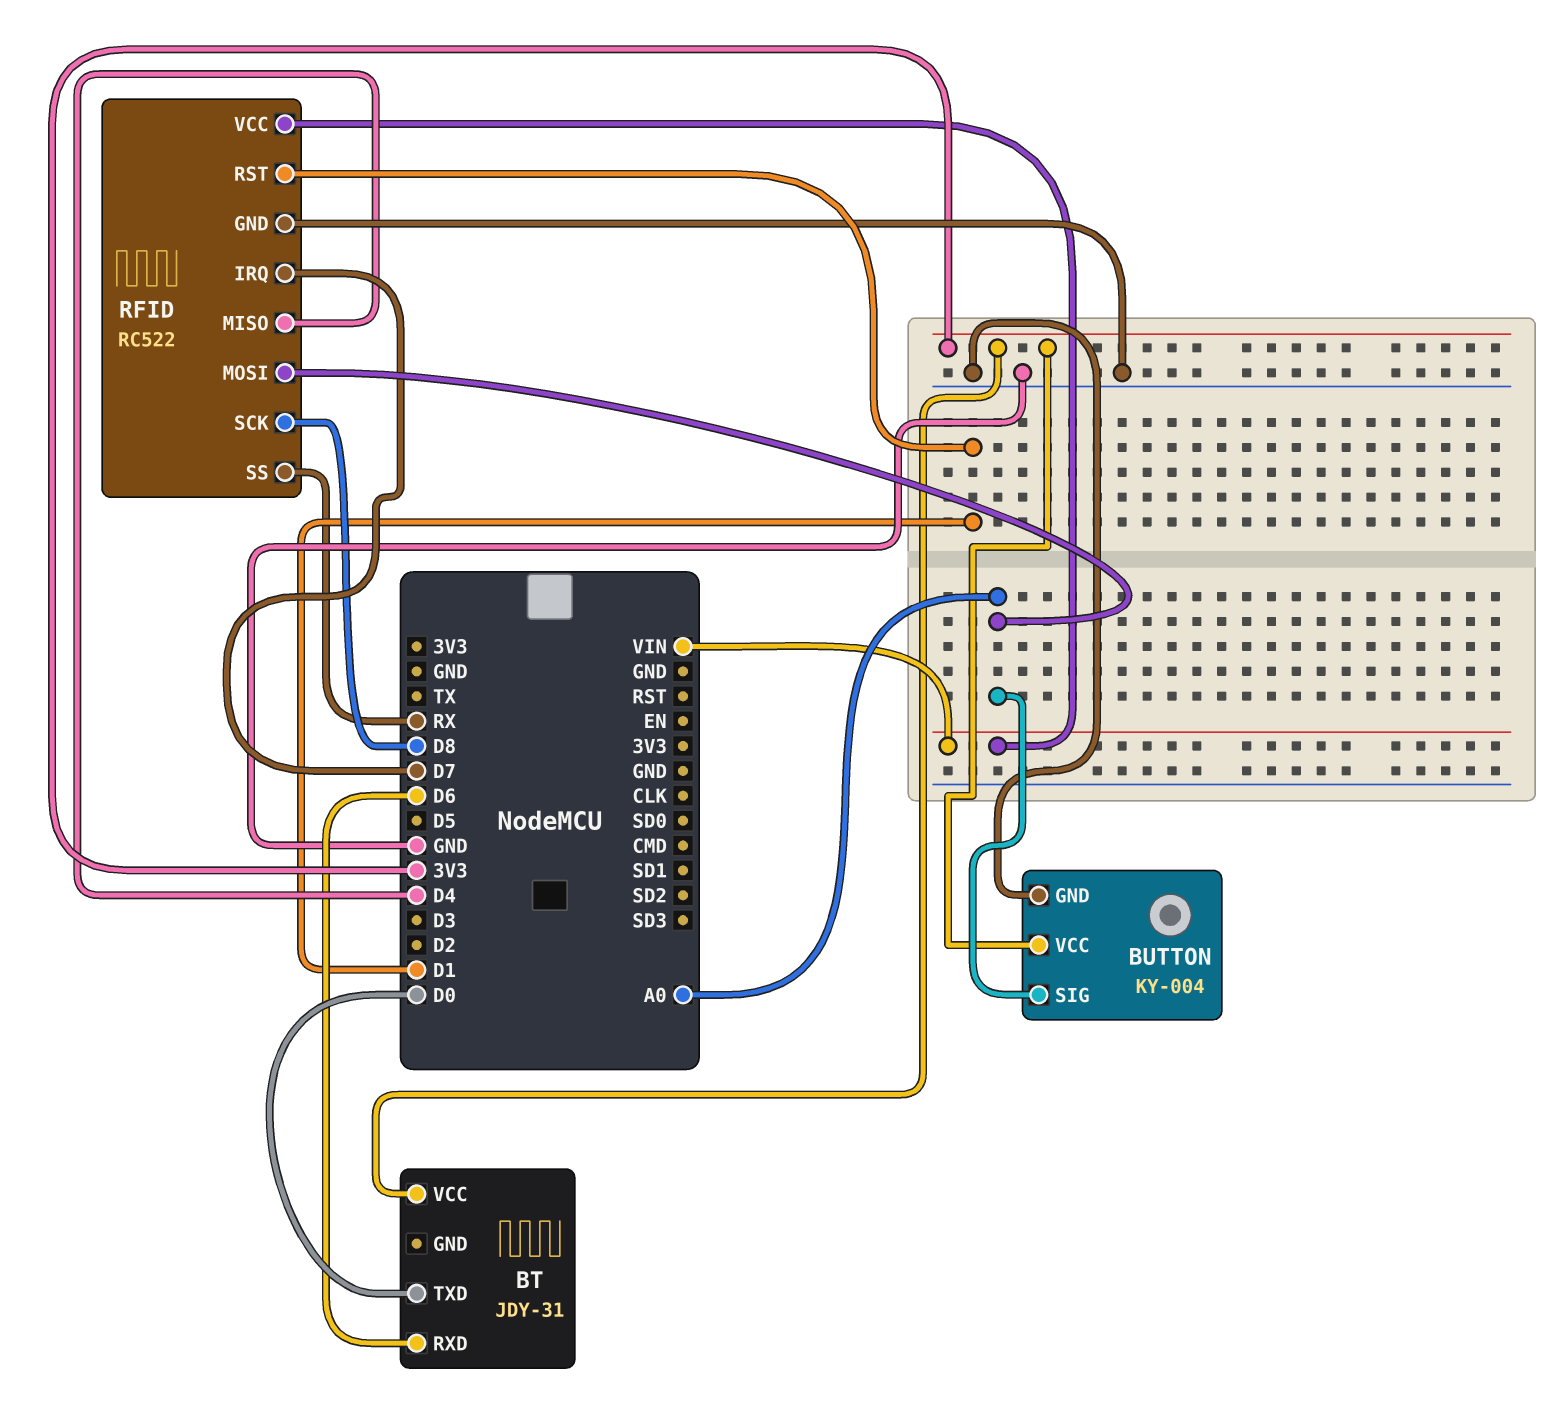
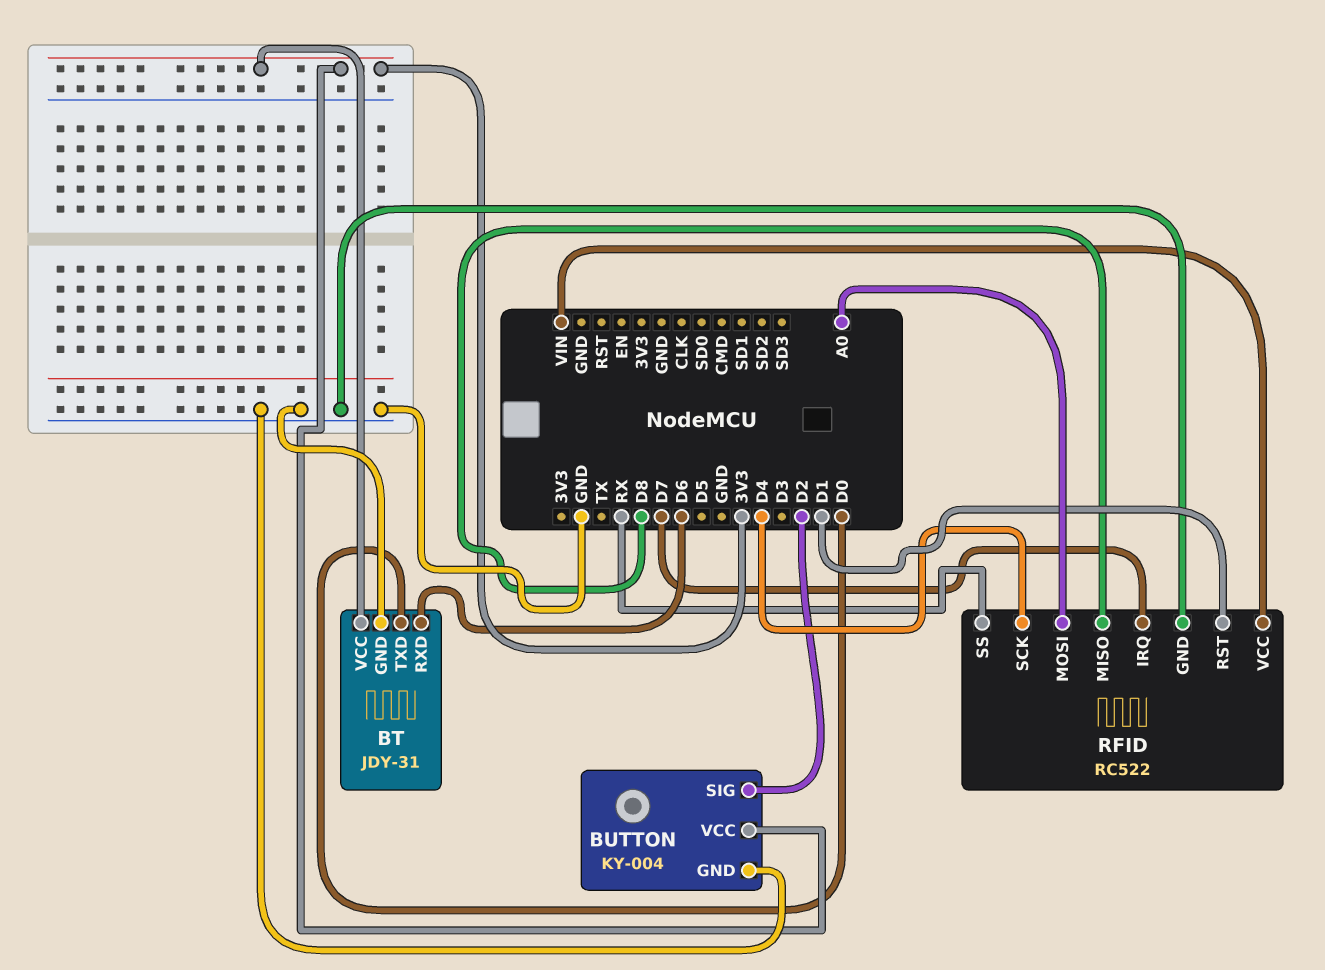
BT pin GND: none -> GND
BUTTON pin SIG: A0 -> D2
RFID pin MISO: D4 -> D8
RFID pin SCK: D8 -> D4

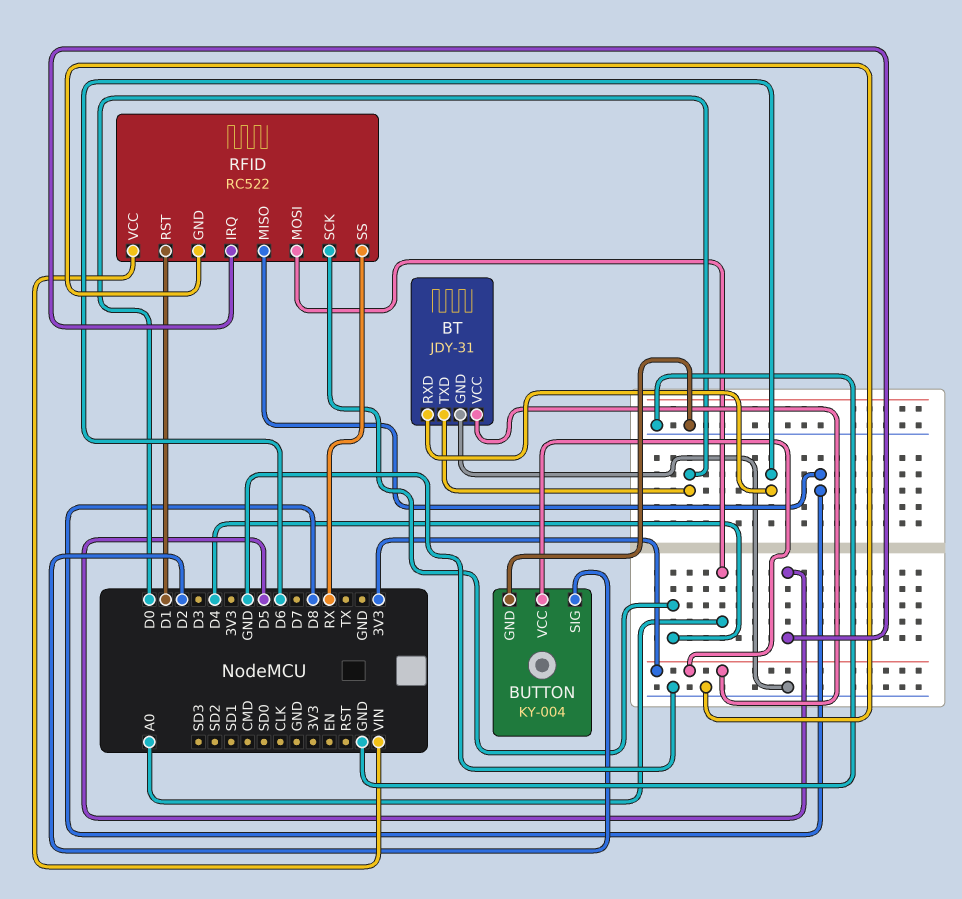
RFID pin IRQ: D7 -> D5

